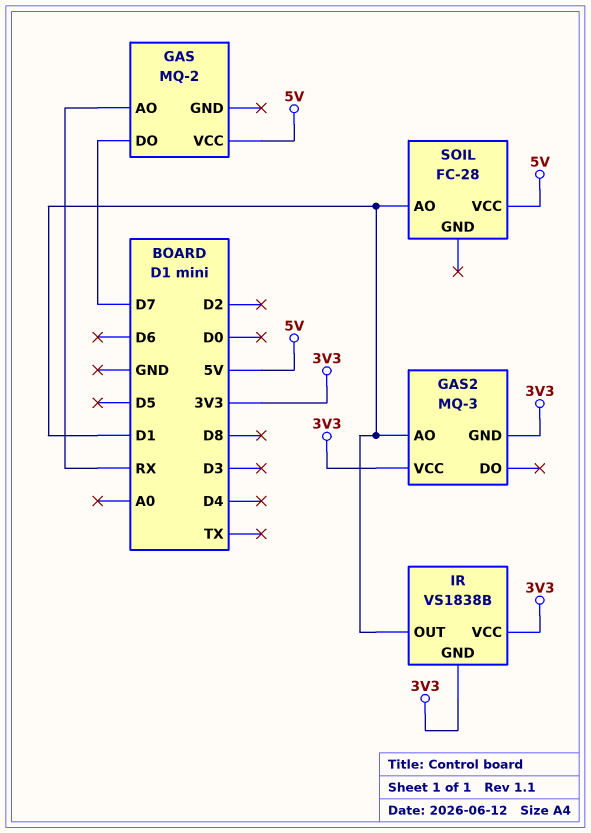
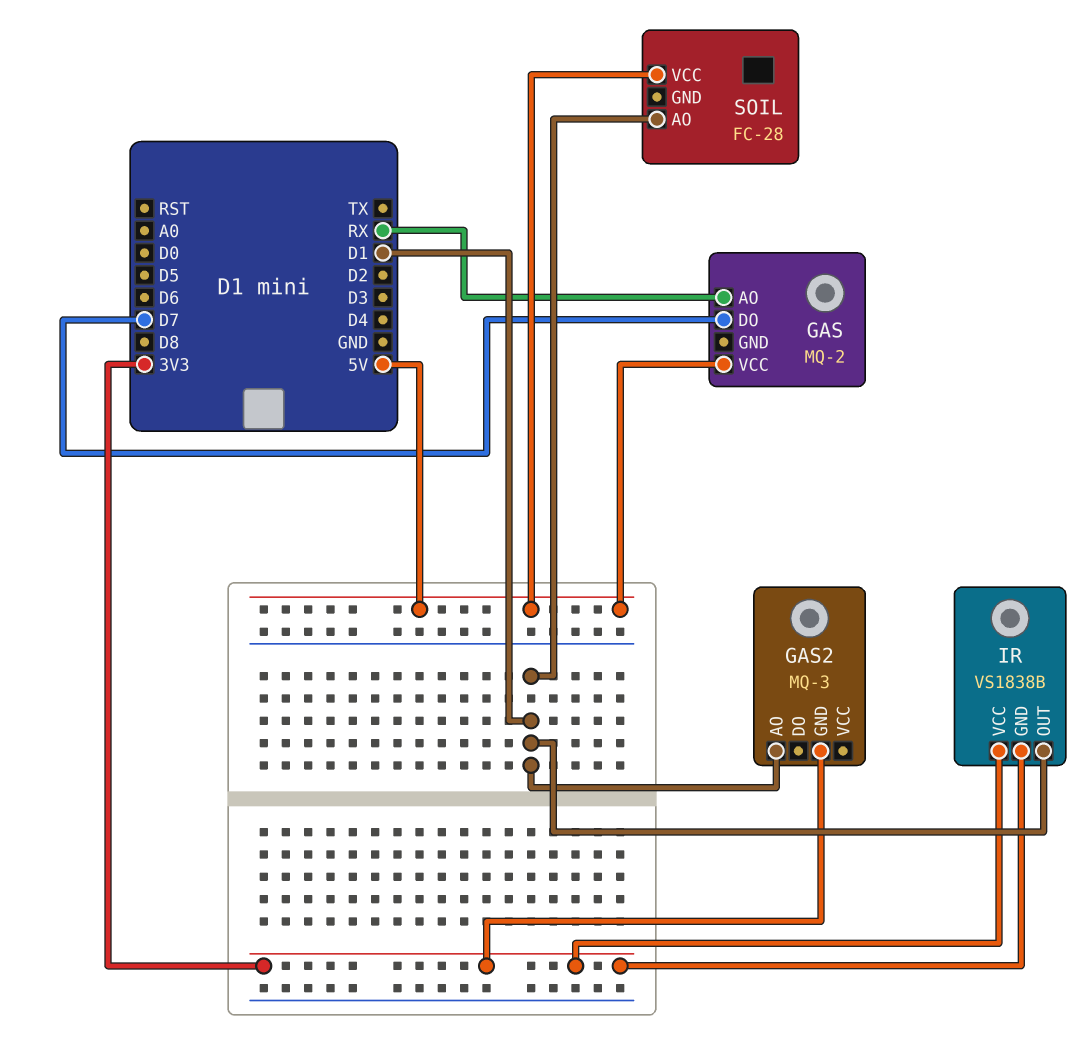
GAS2 pin VCC: 3V3 -> none

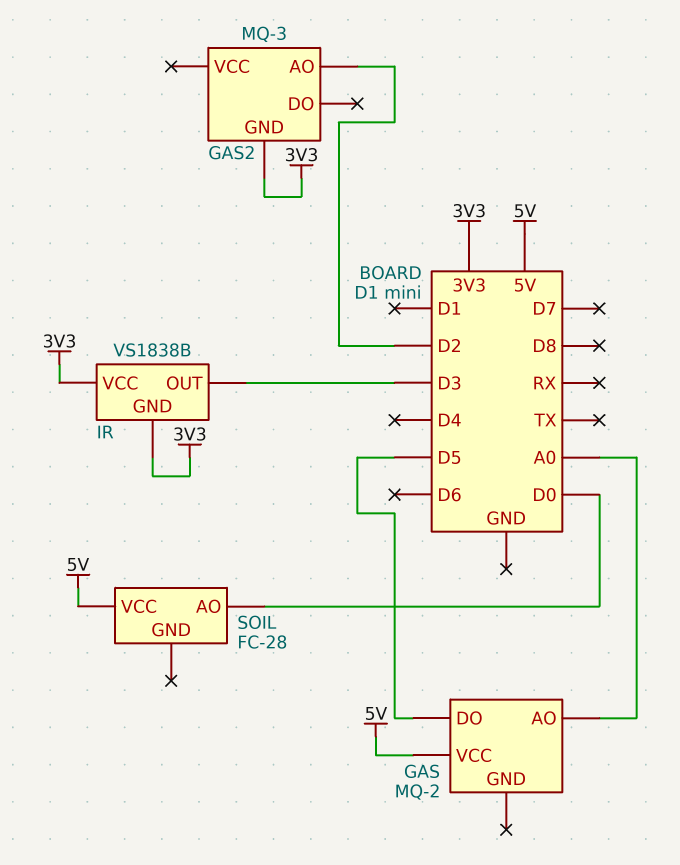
GAS pin AO: RX -> A0
GAS pin DO: D7 -> D5
GAS2 pin AO: D1 -> D2
IR pin OUT: D1 -> D3
SOIL pin AO: D1 -> D0

